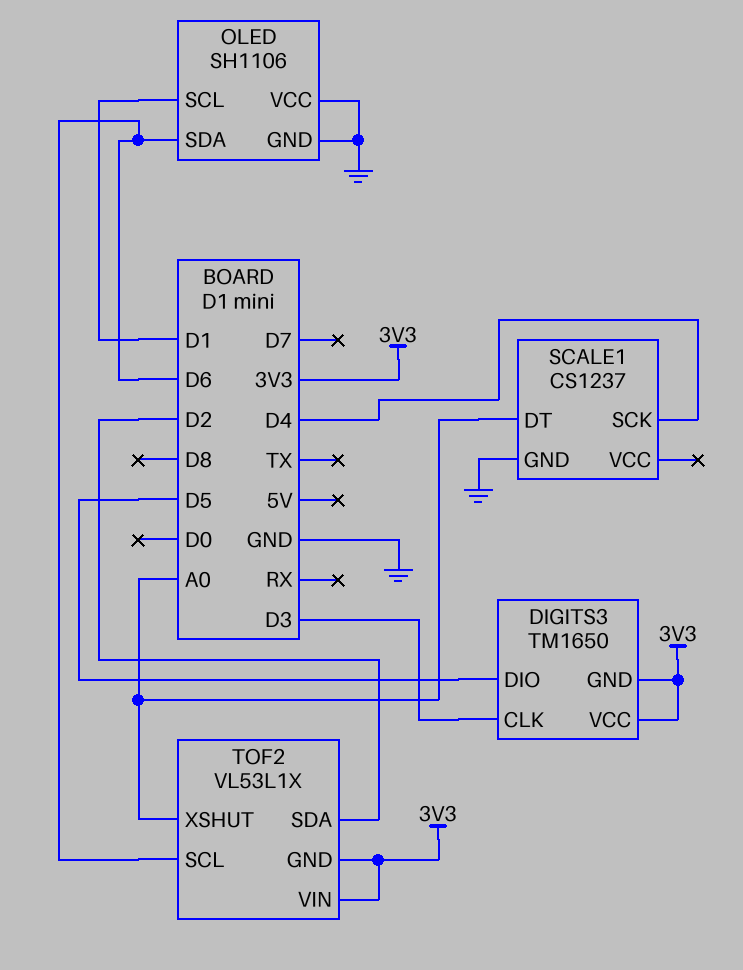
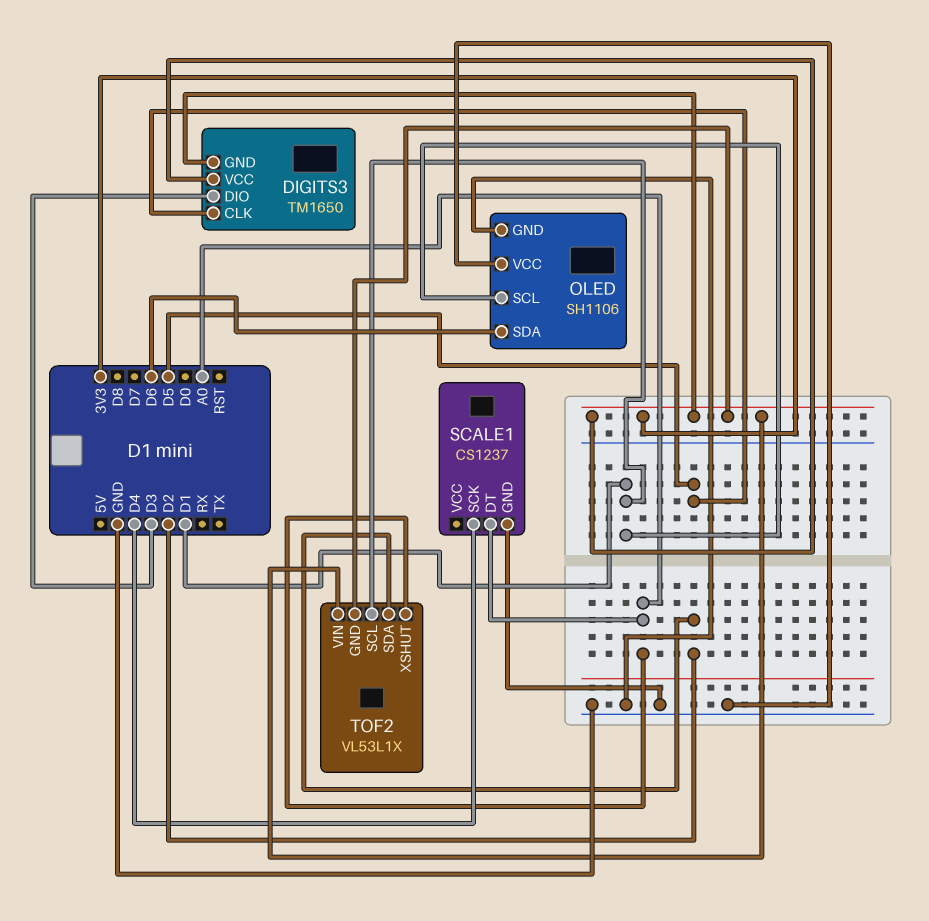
DIGITS3 pin CLK: D3 -> D5
DIGITS3 pin DIO: D5 -> D3
TOF2 pin SCL: D6 -> D1

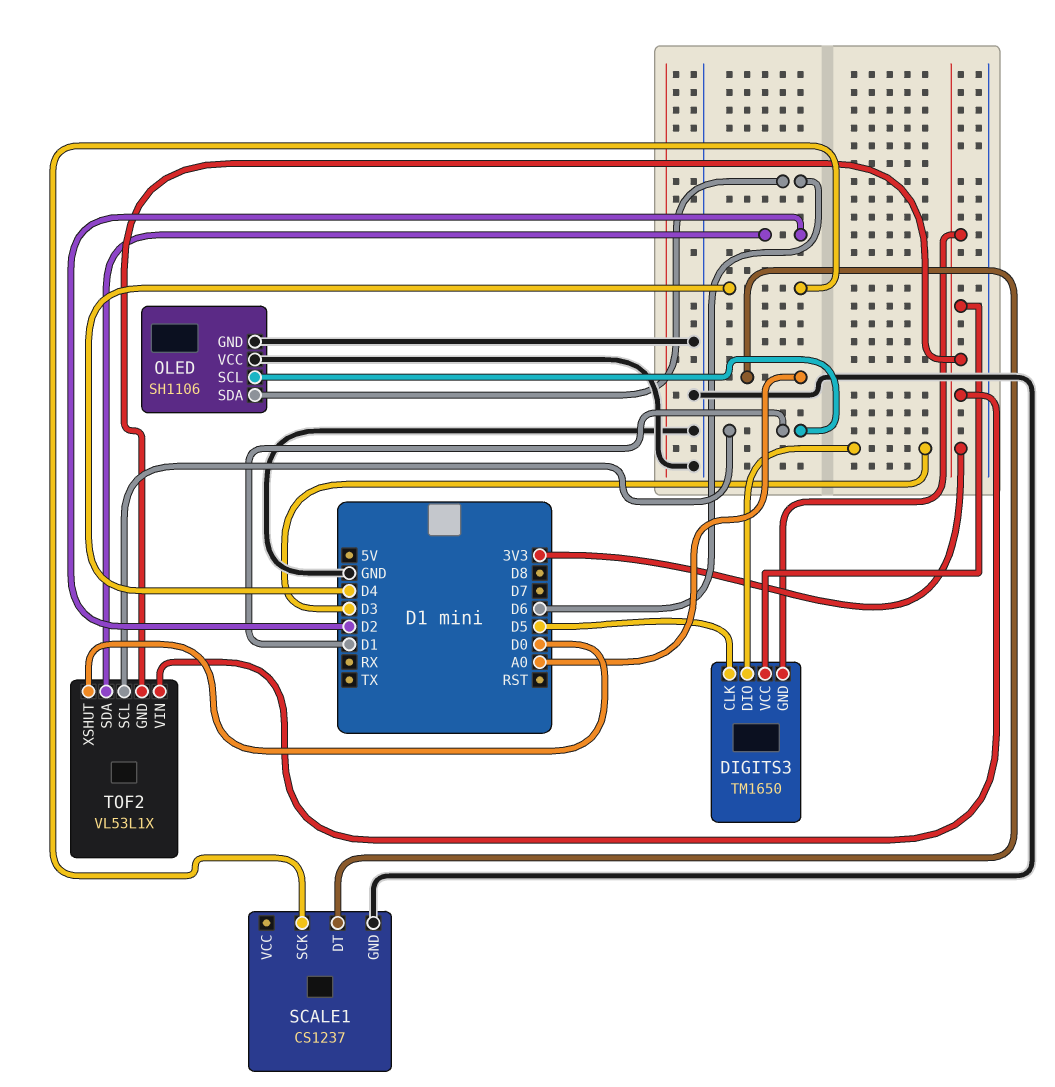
TOF2 pin XSHUT: A0 -> D0

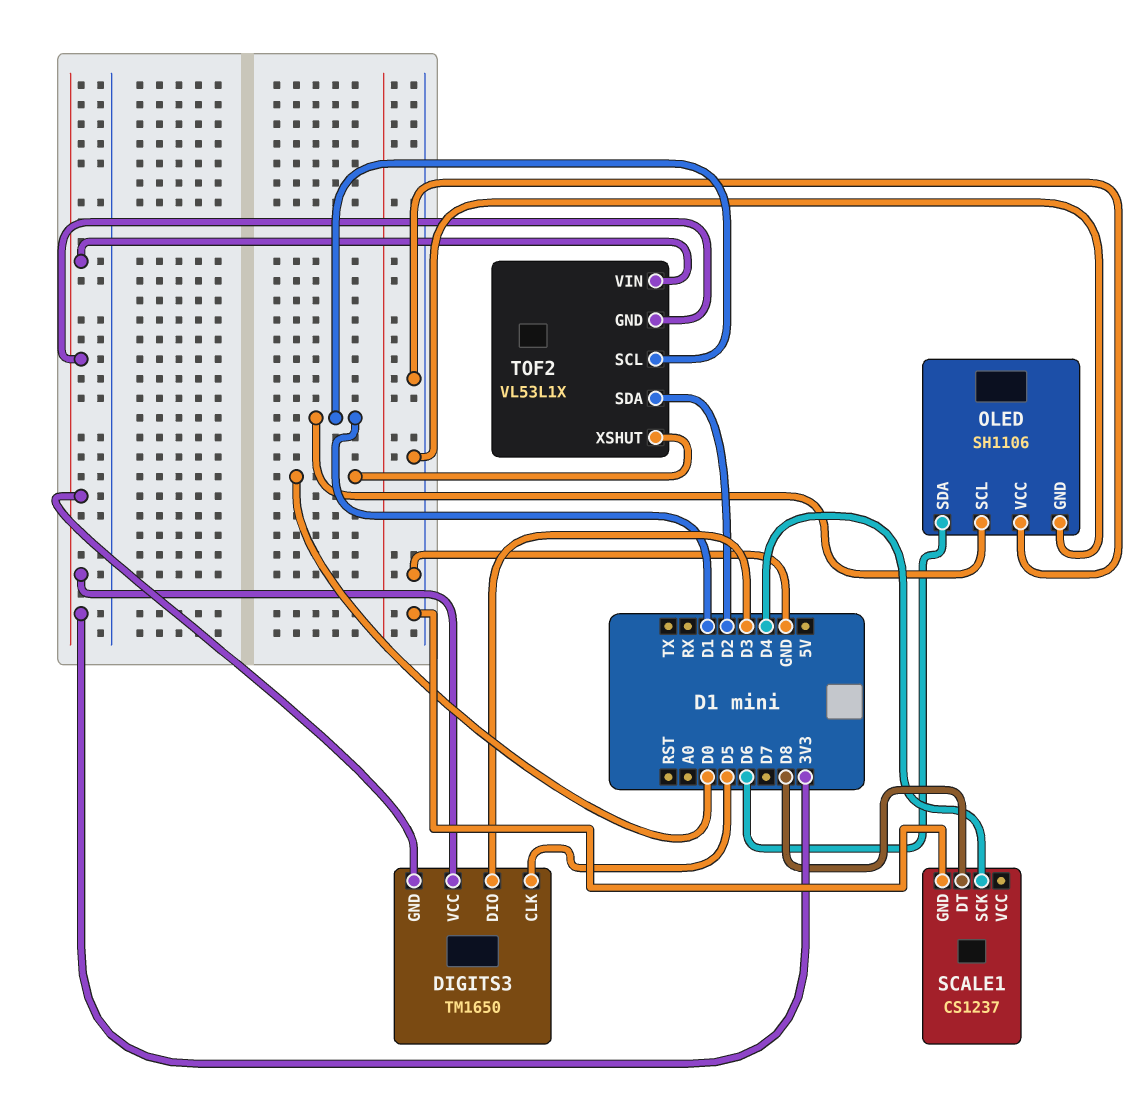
SCALE1 pin DT: A0 -> D8

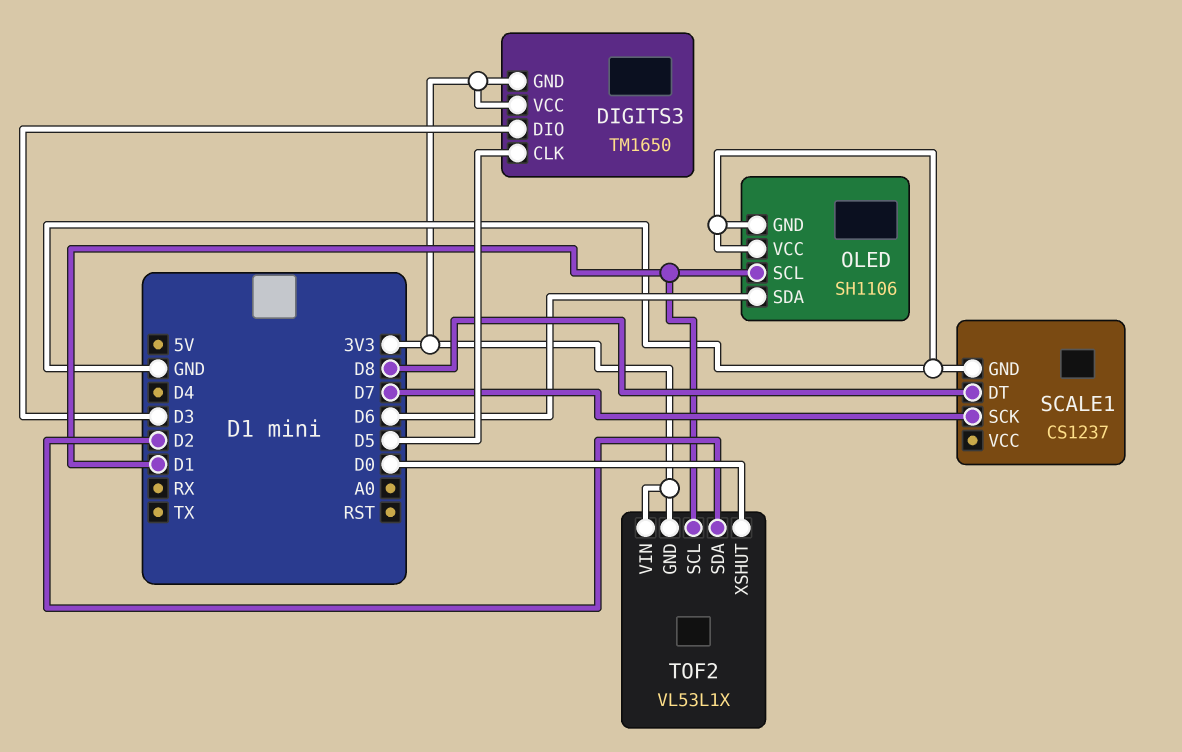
SCALE1 pin SCK: D4 -> D7

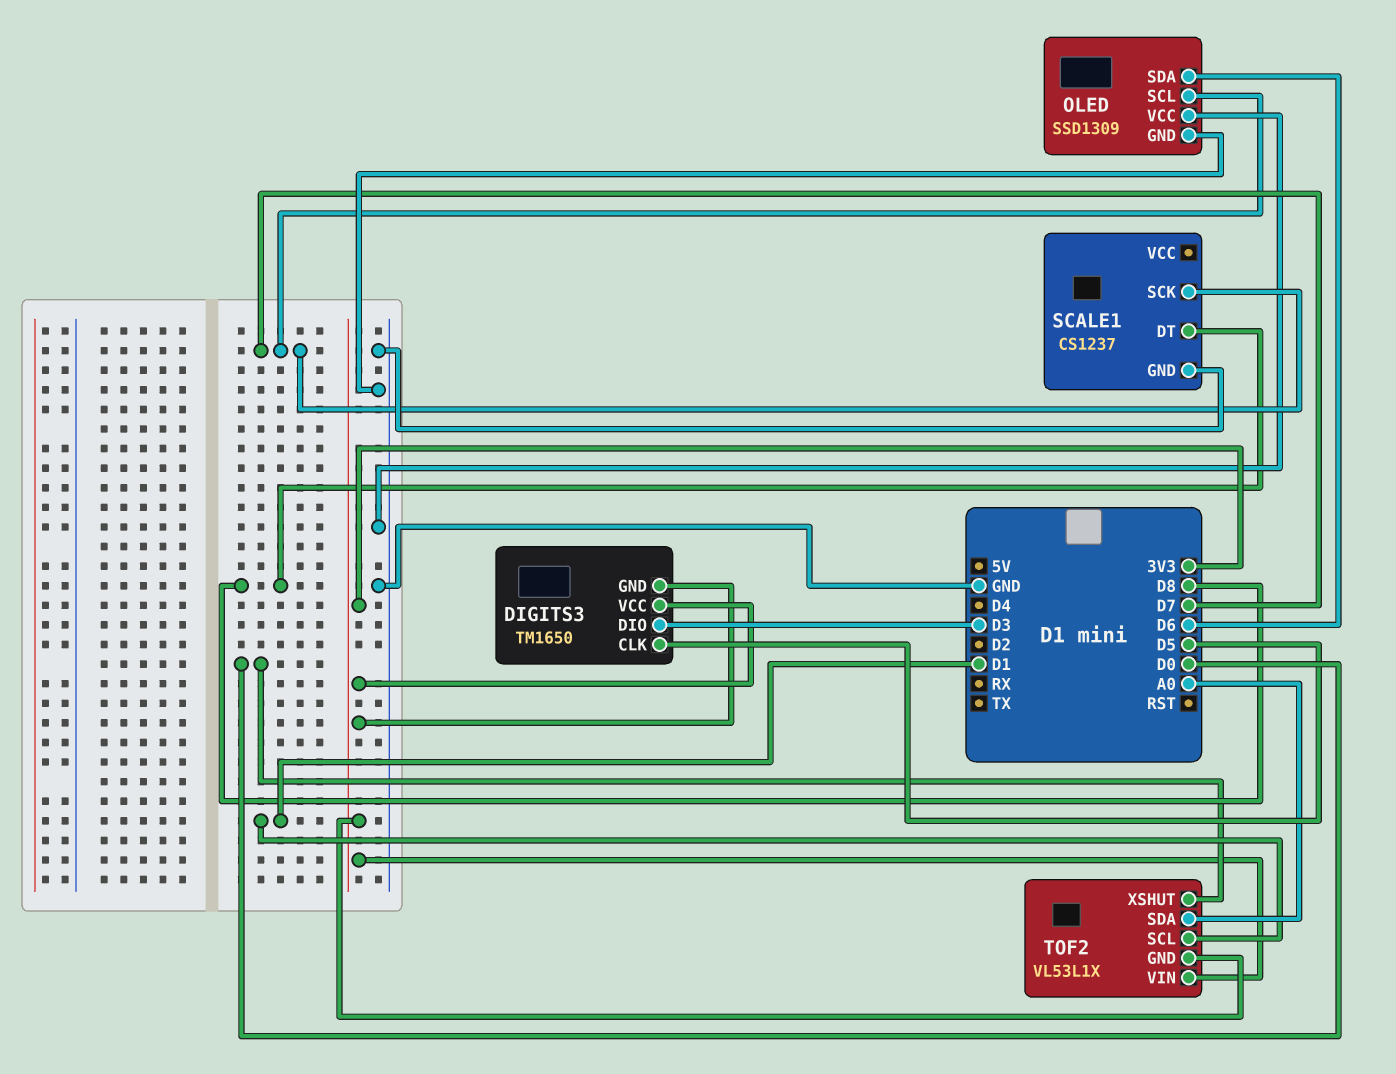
OLED: SH1106 -> SSD1309
OLED pin SCL: D1 -> D7
TOF2 pin SDA: D2 -> A0

